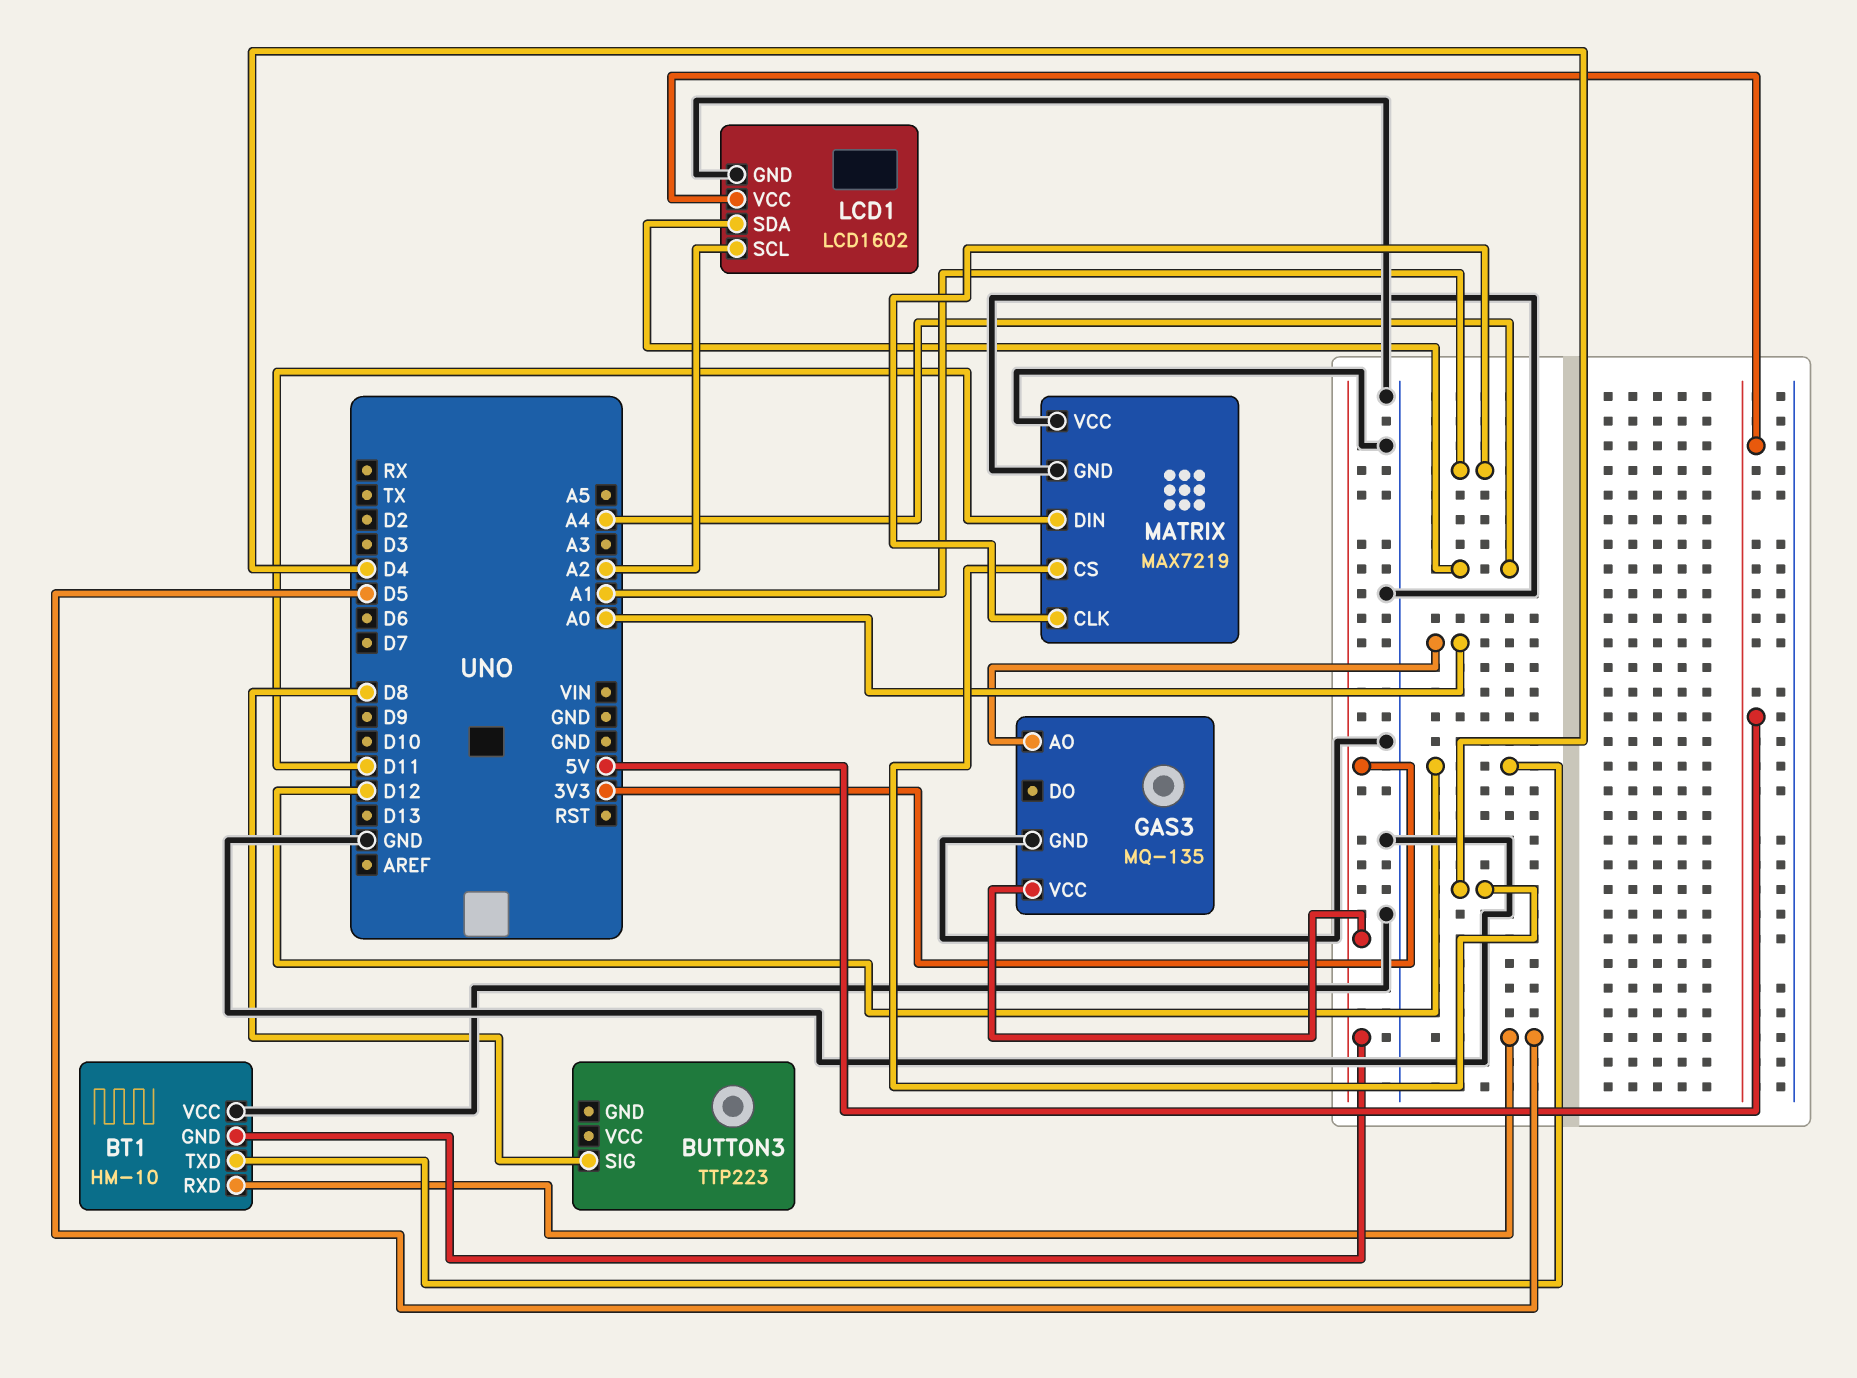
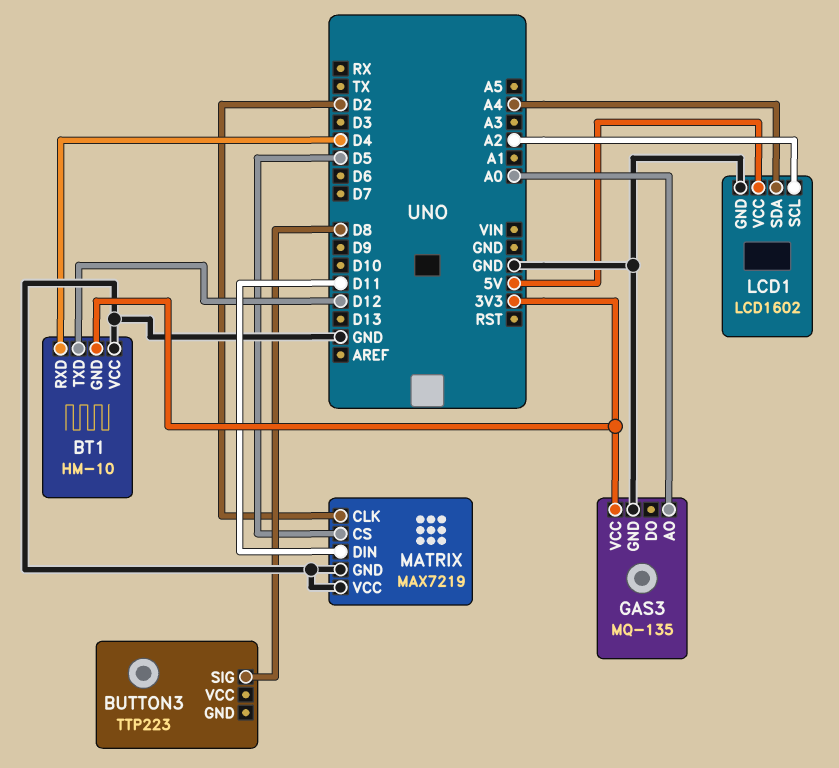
BT1 pin RXD: D5 -> D4
MATRIX pin CLK: A1 -> D2
MATRIX pin CS: D4 -> D5

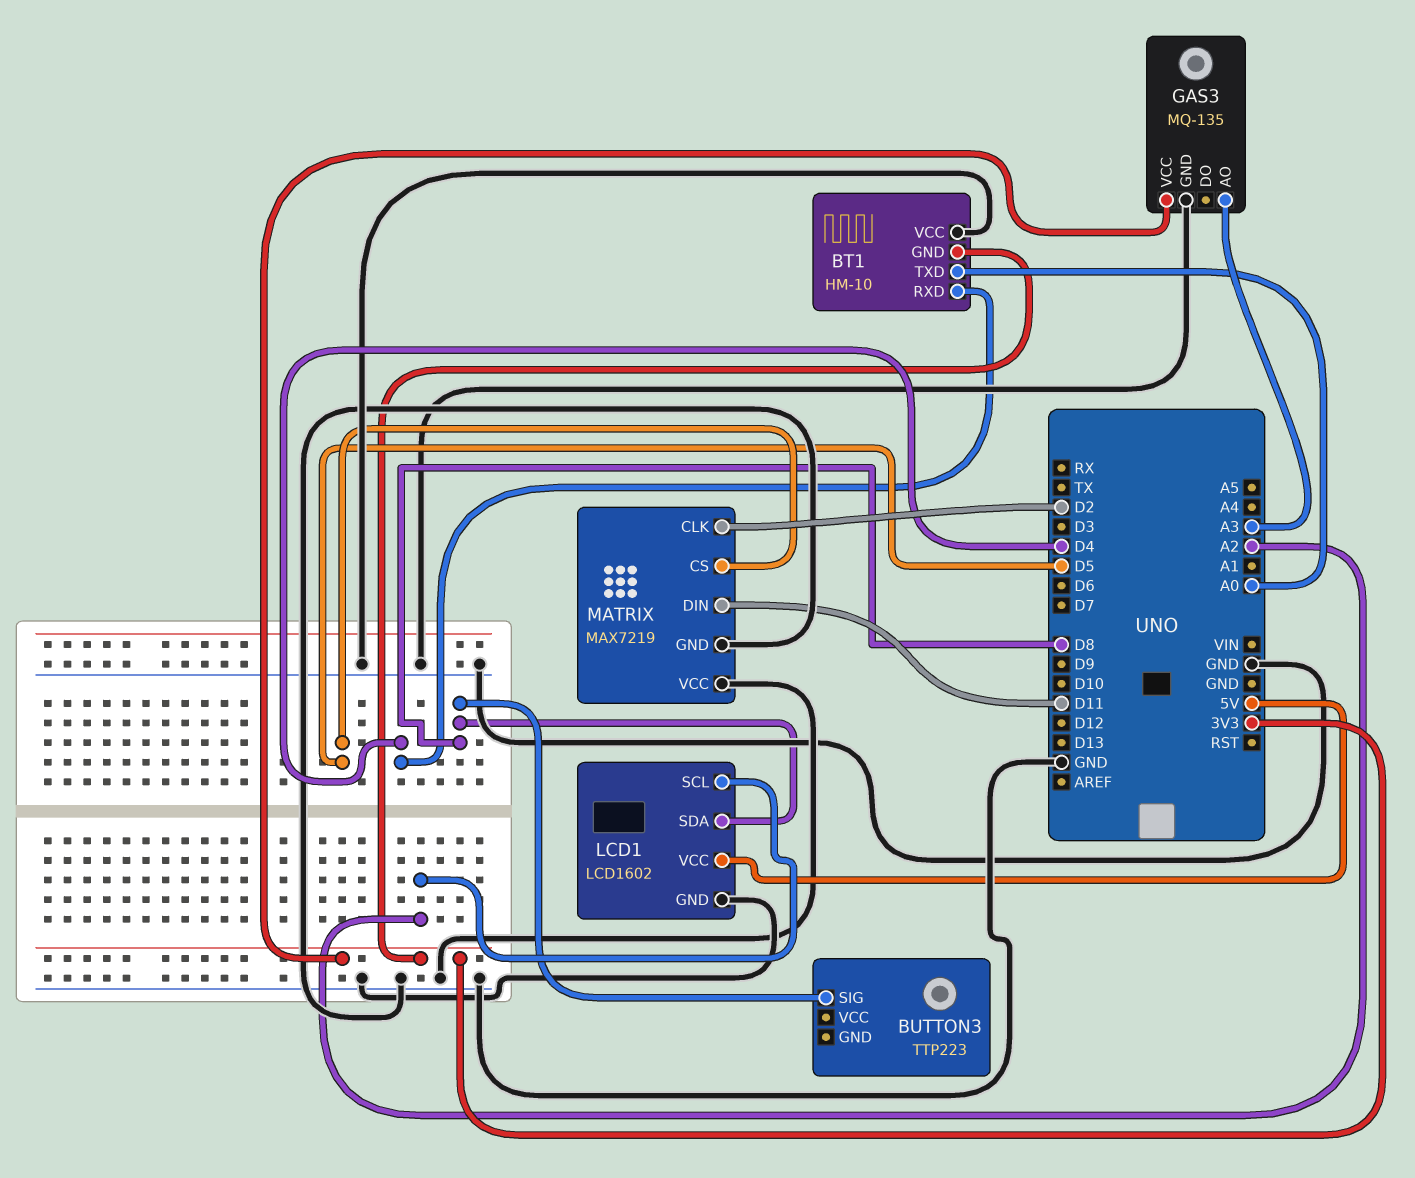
BT1 pin TXD: D12 -> A0
GAS3 pin AO: A0 -> A3
LCD1 pin SDA: A4 -> D8

